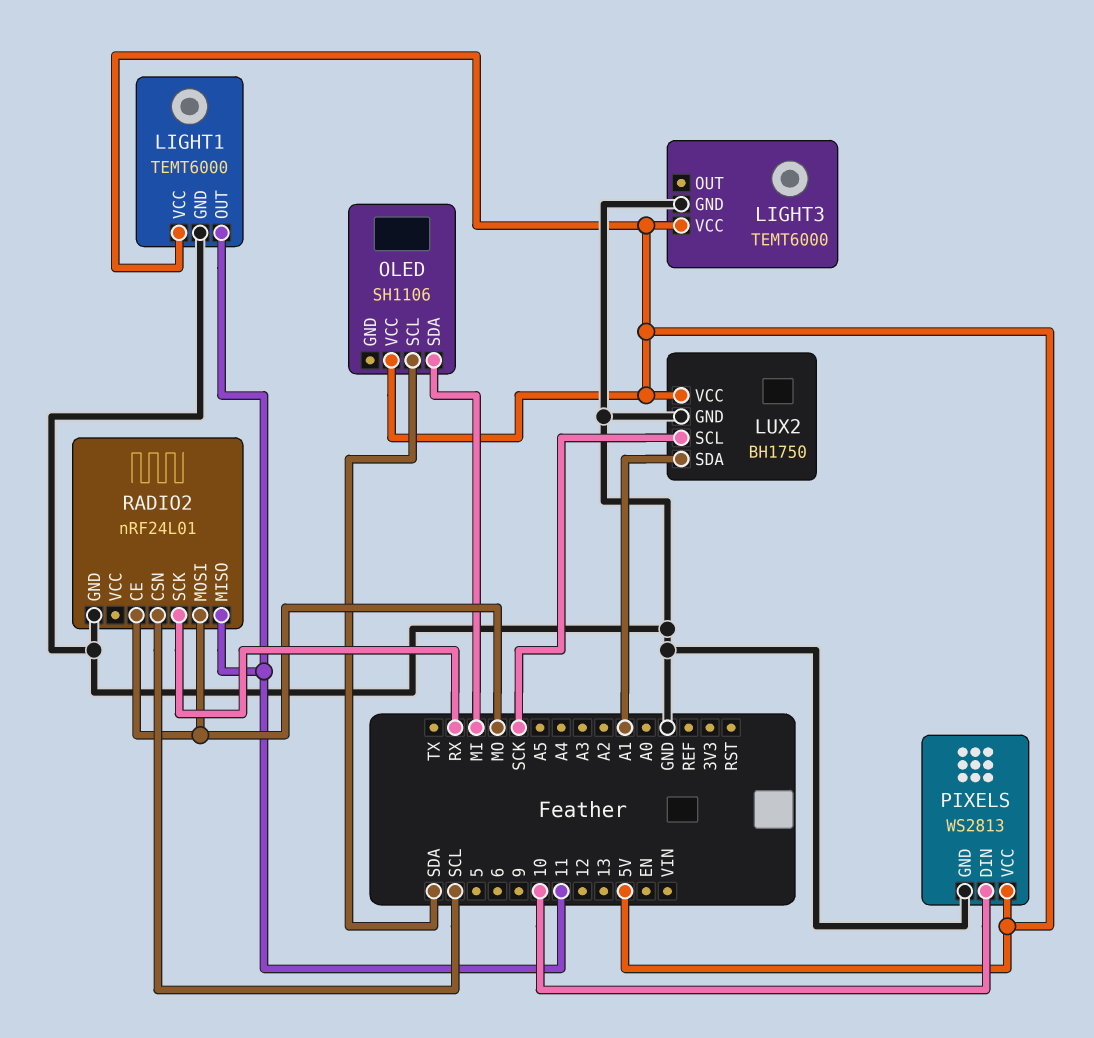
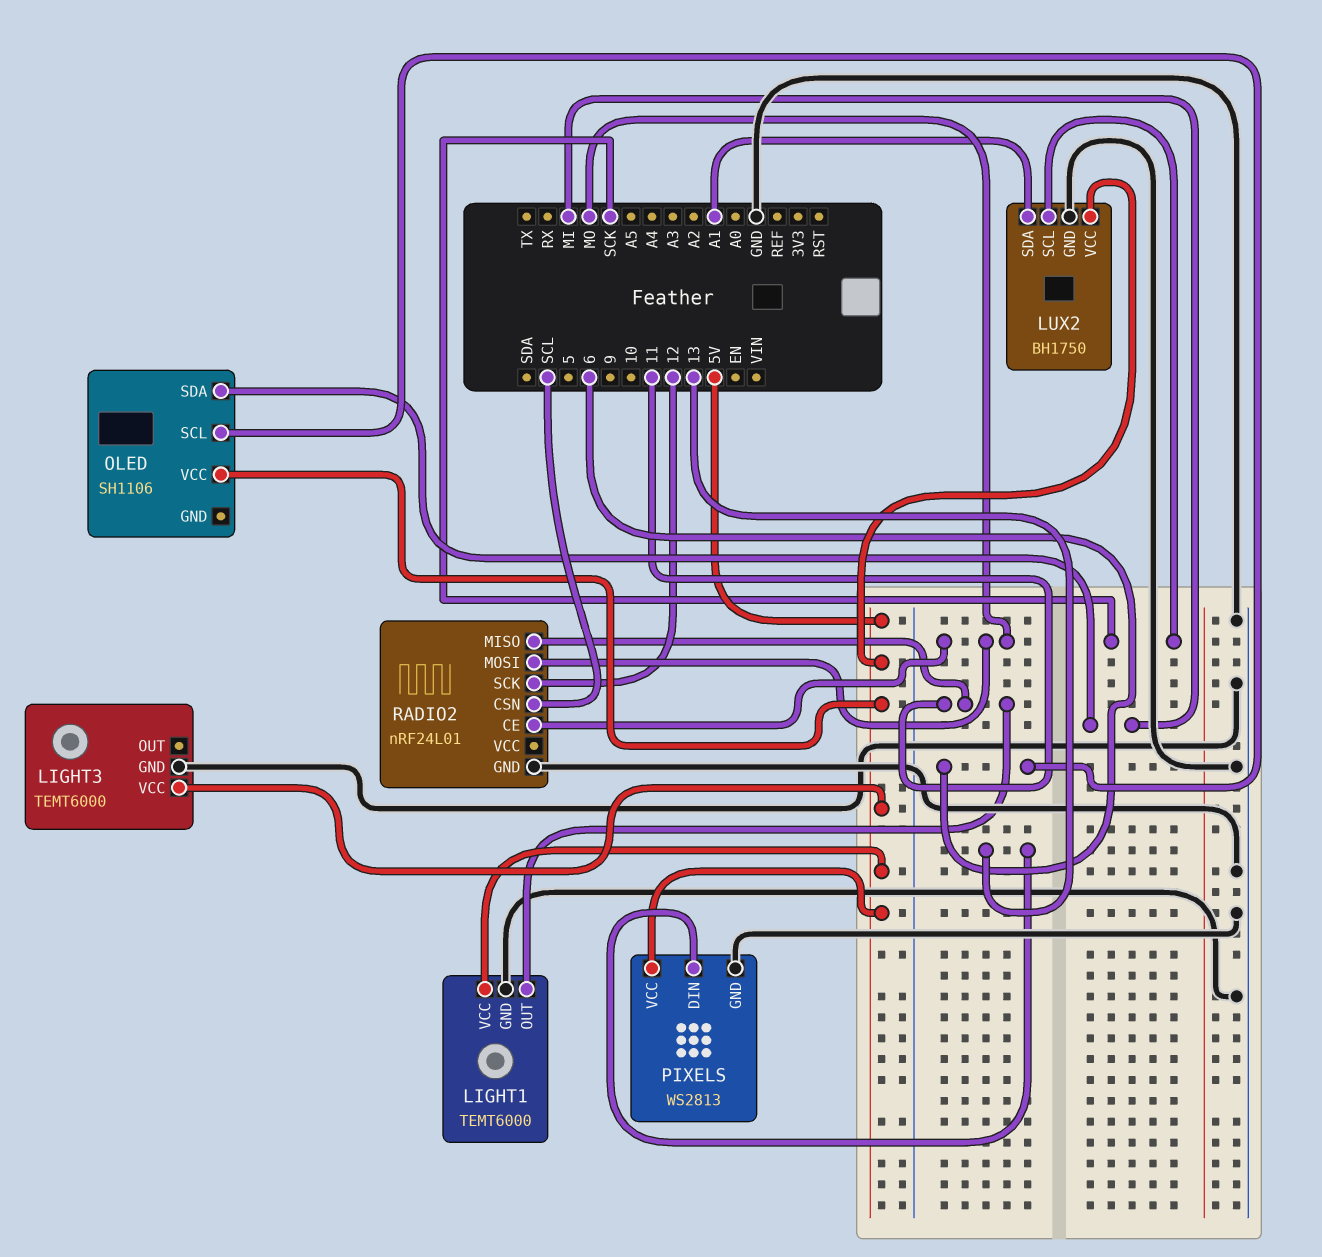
OLED pin SCL: SDA -> 6
PIXELS pin DIN: 10 -> 13
RADIO2 pin SCK: RX -> 12

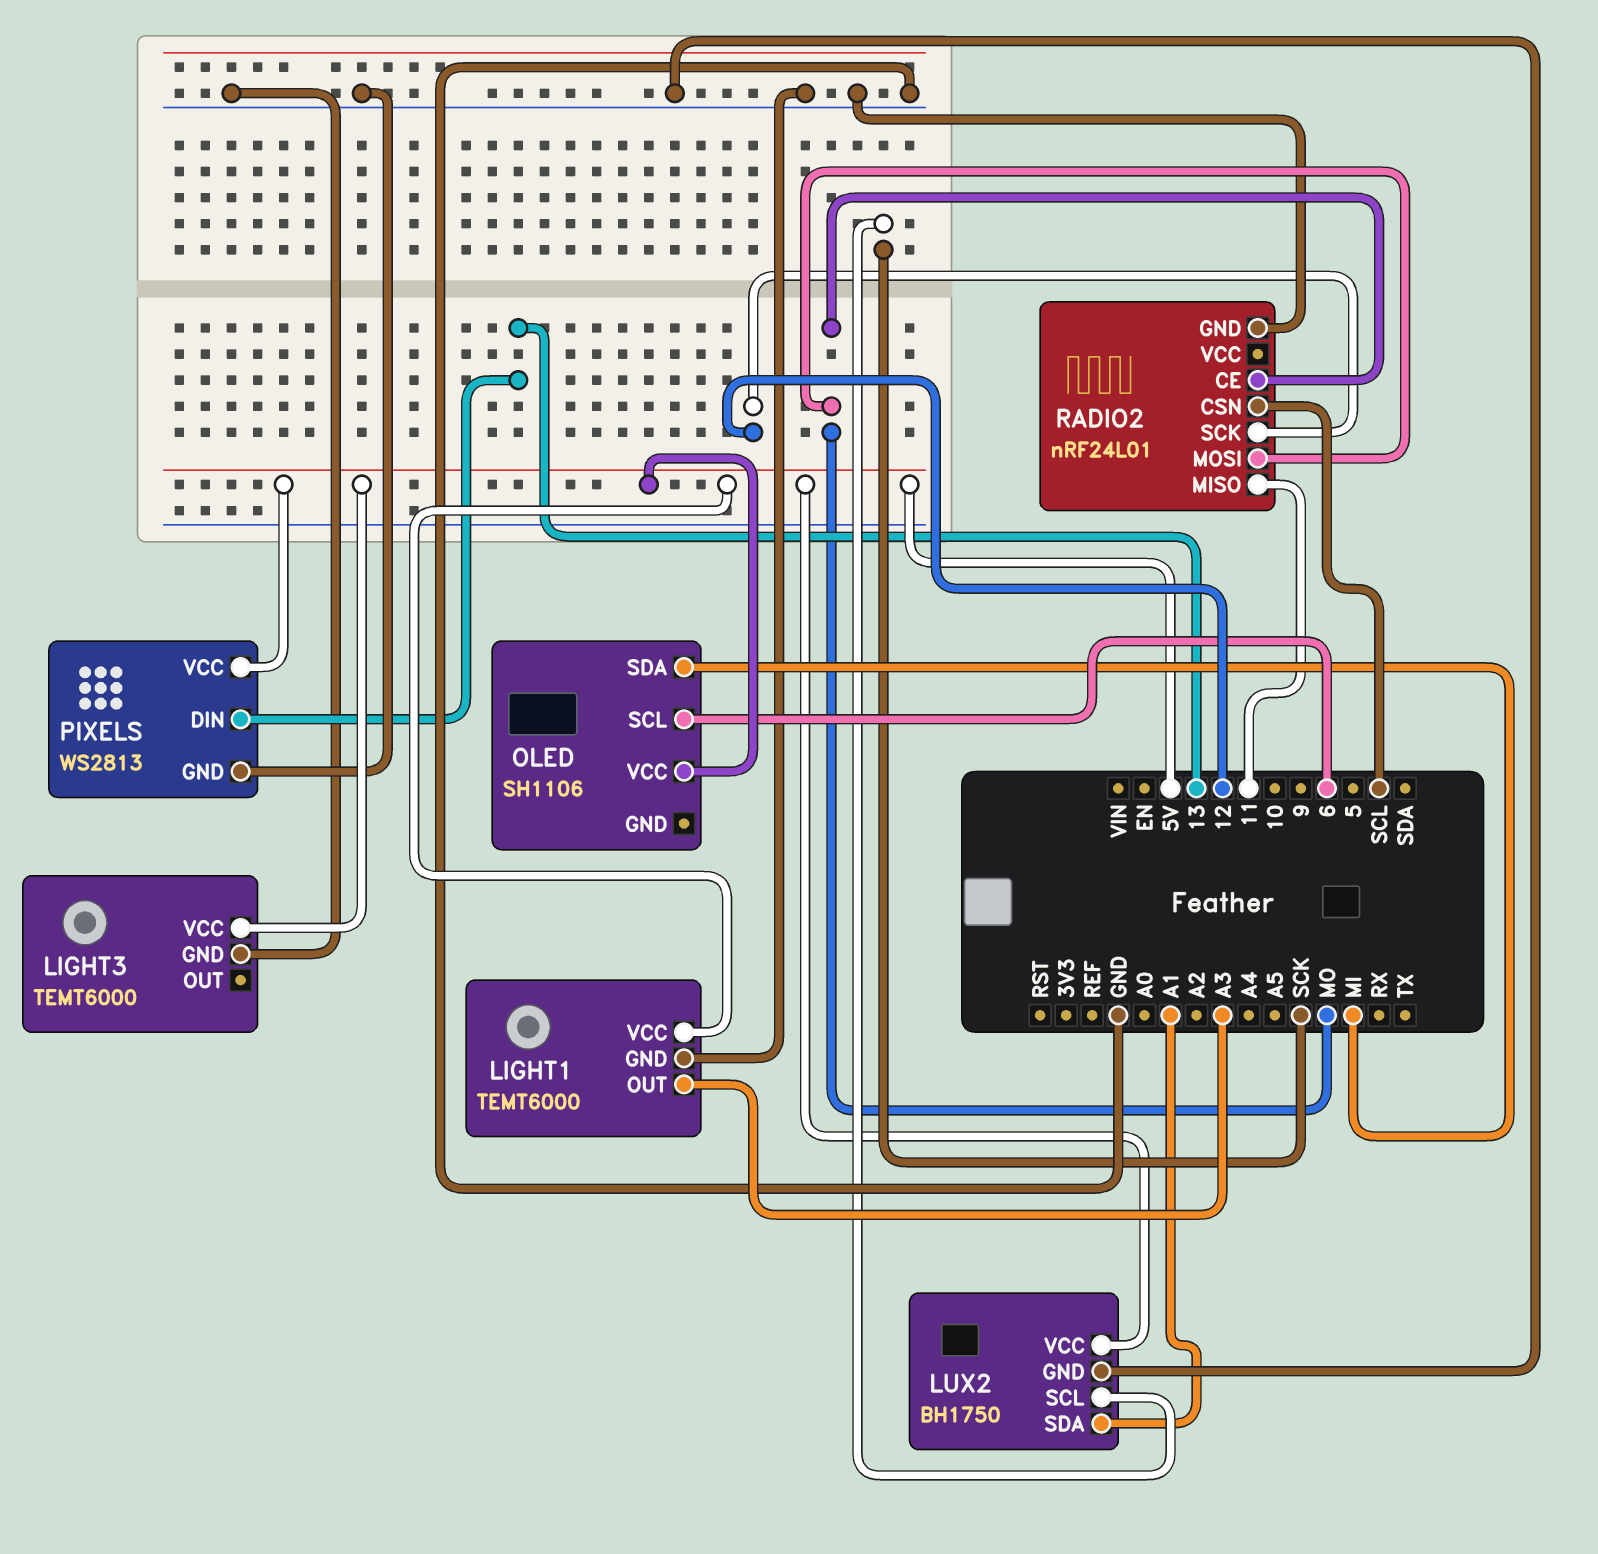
LIGHT1 pin OUT: 11 -> A3

